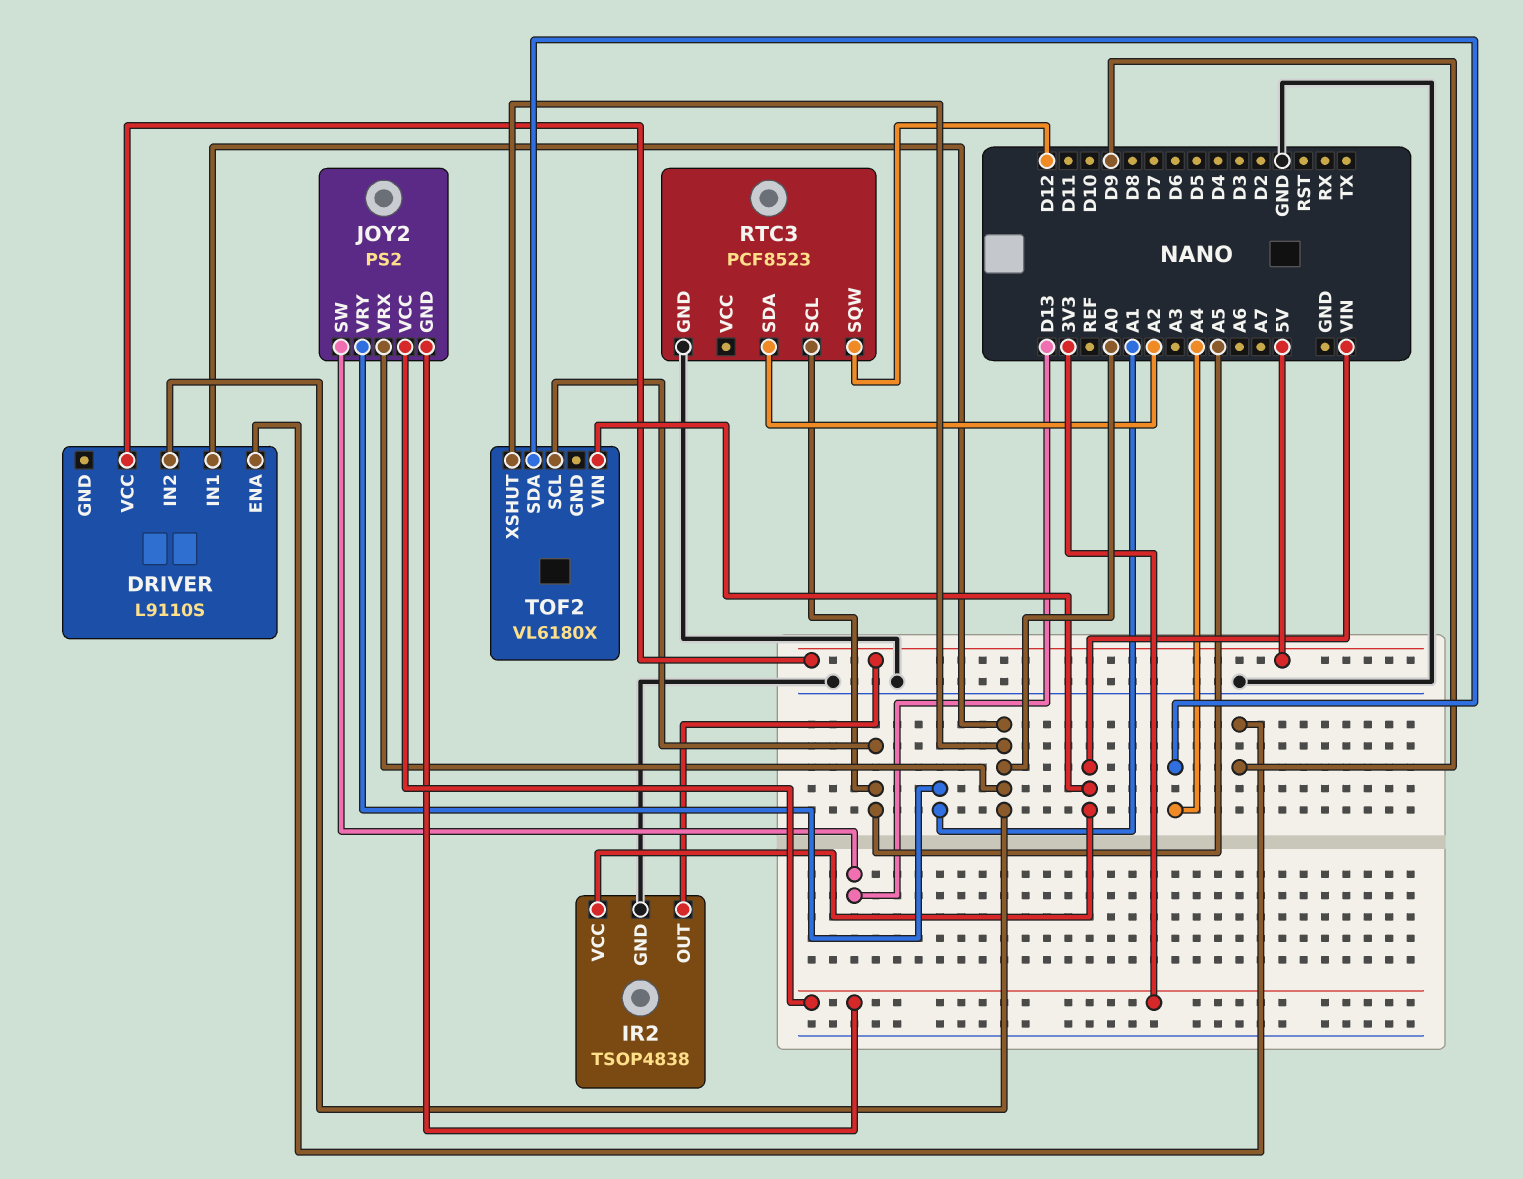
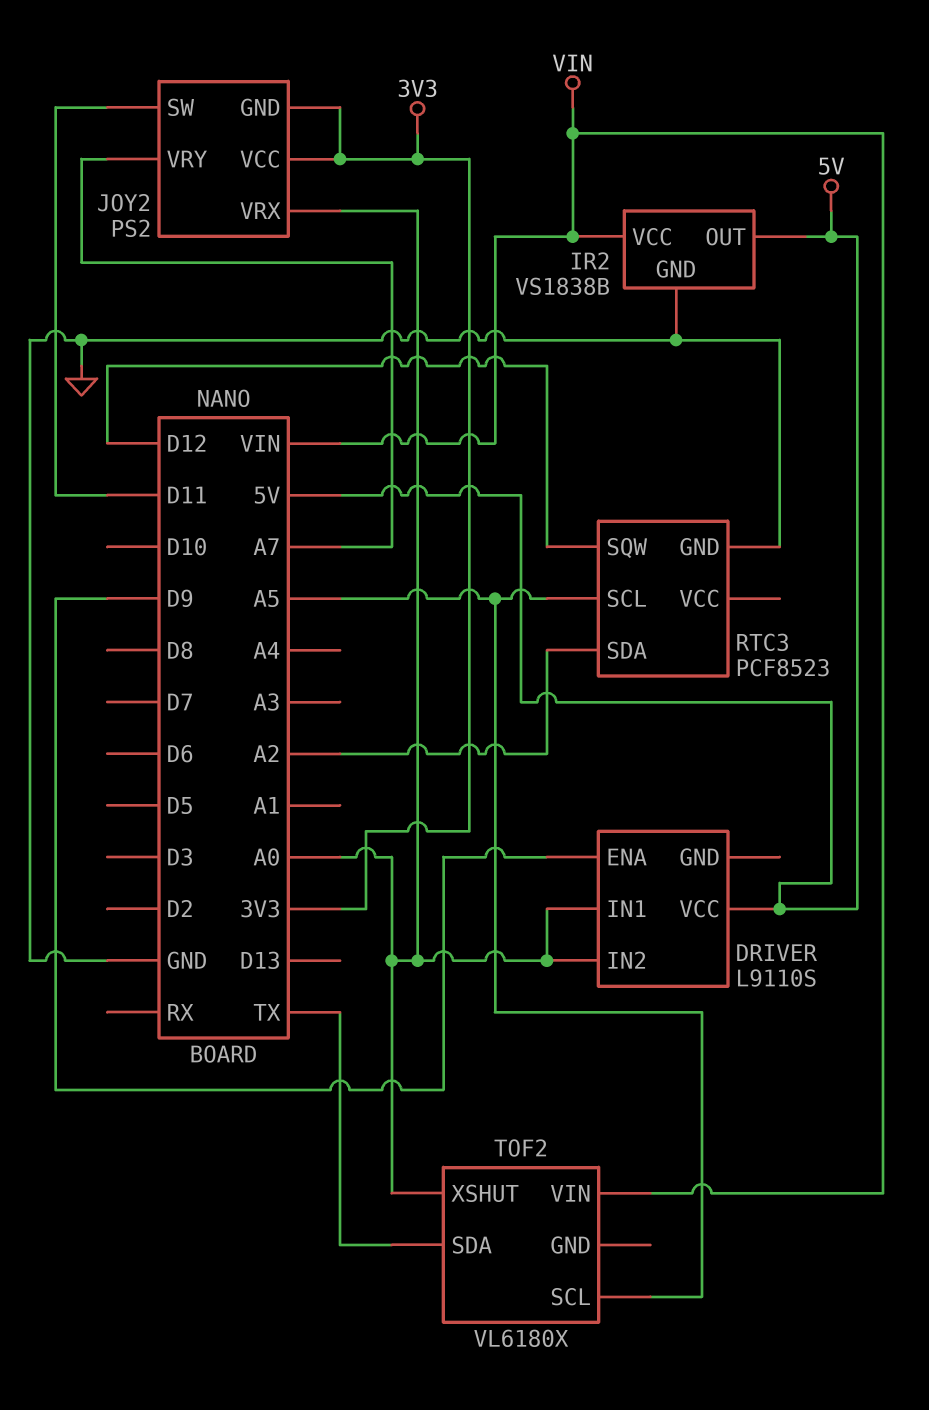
IR2: TSOP4838 -> VS1838B
JOY2 pin SW: D13 -> D11
JOY2 pin VRY: A1 -> A7
TOF2 pin SDA: A4 -> TX

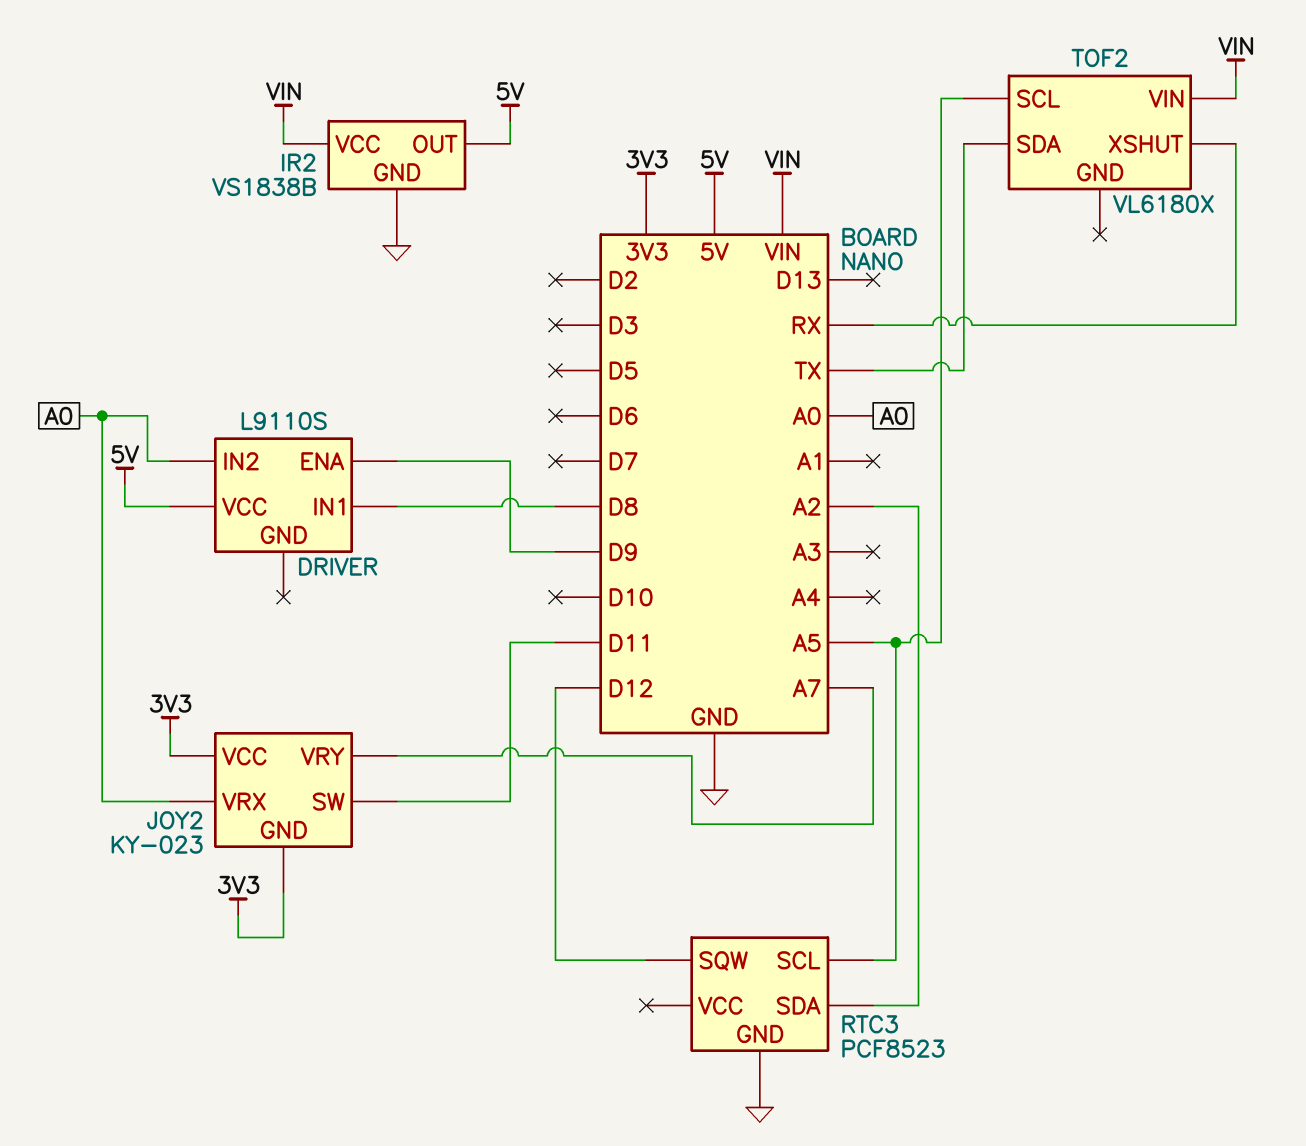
DRIVER pin IN1: A0 -> D8
JOY2: PS2 -> KY-023
TOF2 pin XSHUT: A0 -> RX

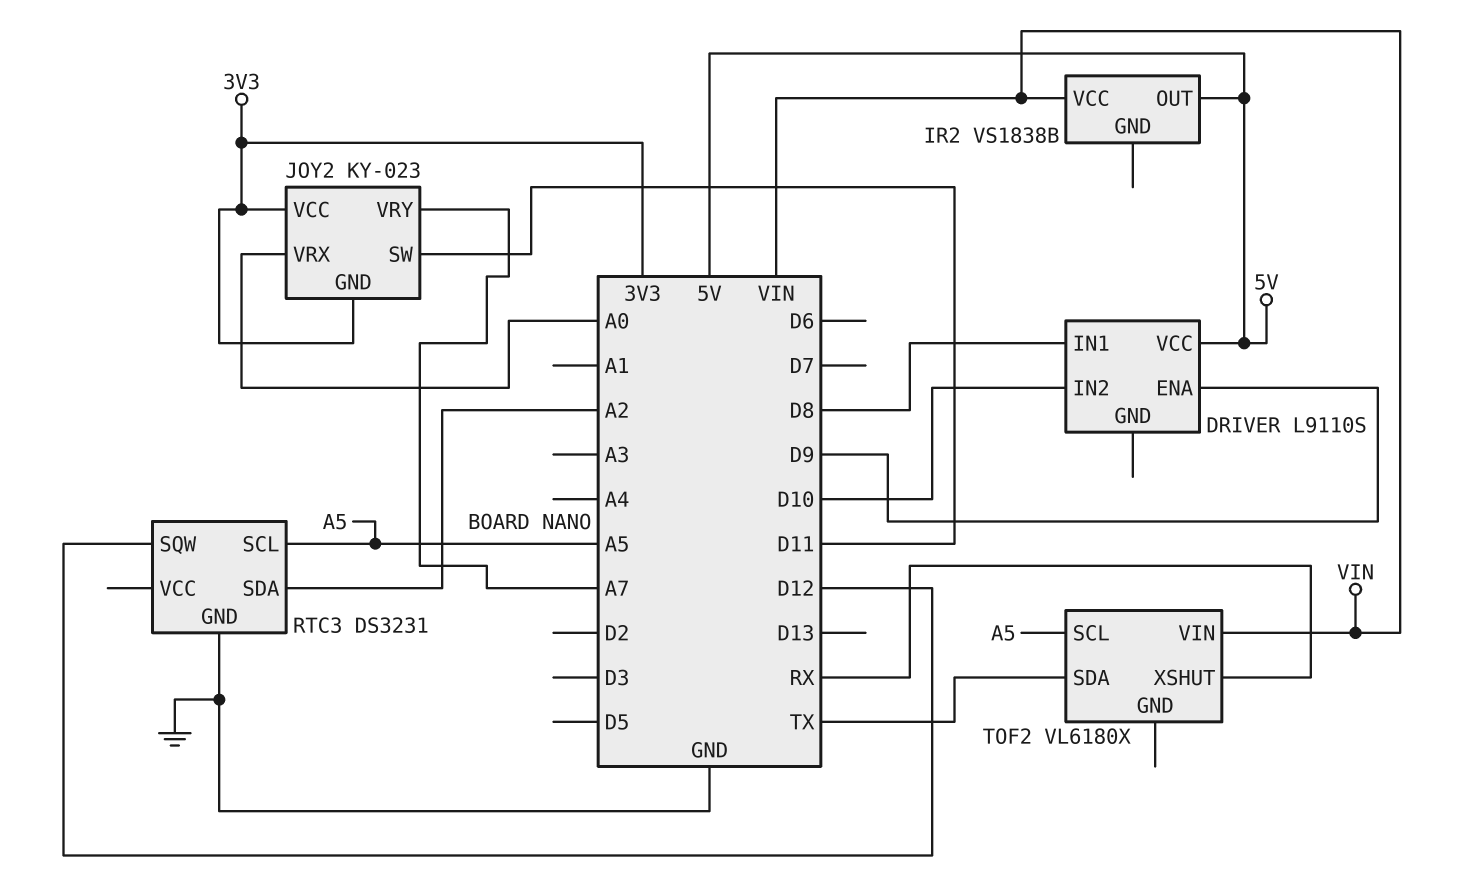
DRIVER pin IN2: A0 -> D10
IR2 pin GND: GND -> none
RTC3: PCF8523 -> DS3231

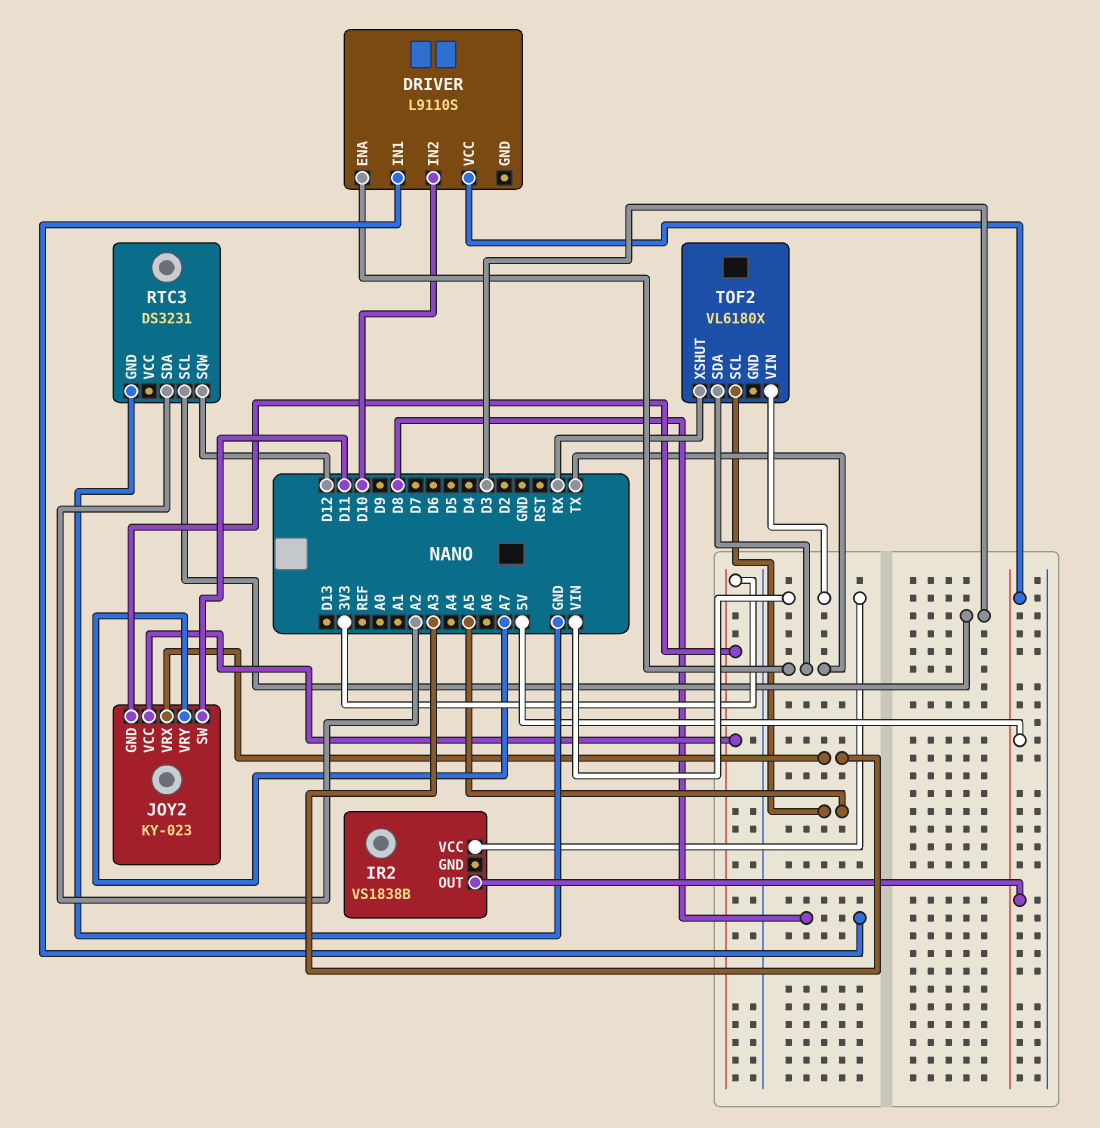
DRIVER pin ENA: D9 -> TX
JOY2 pin VRX: A0 -> A3
RTC3 pin SCL: A5 -> D3

